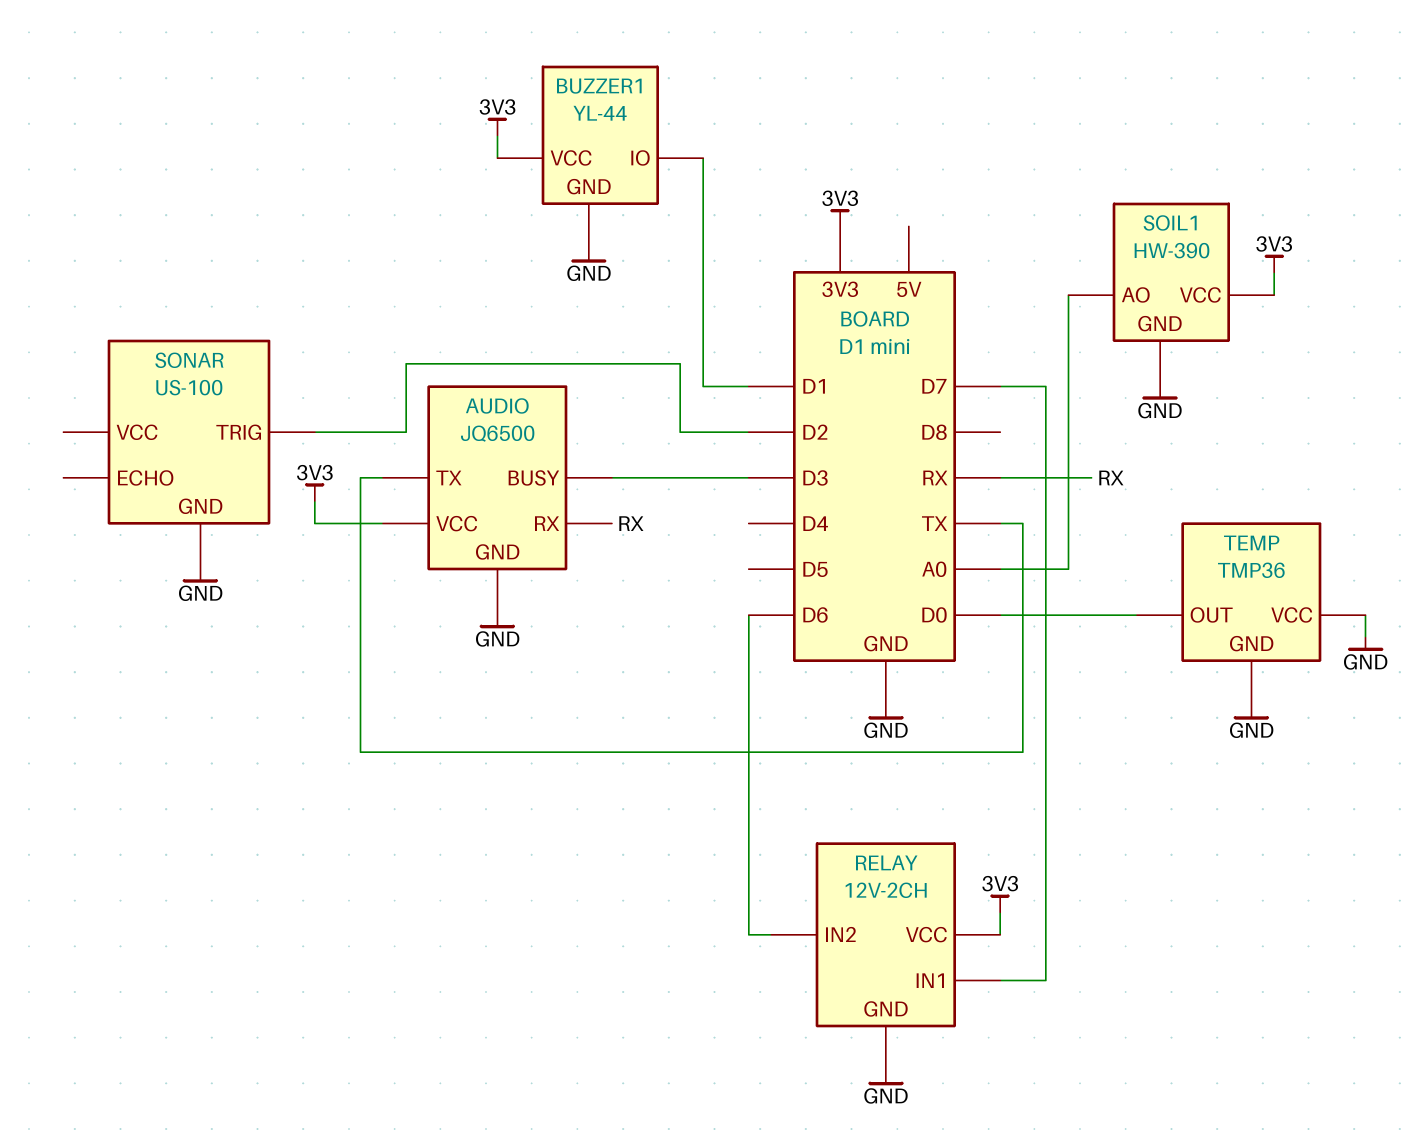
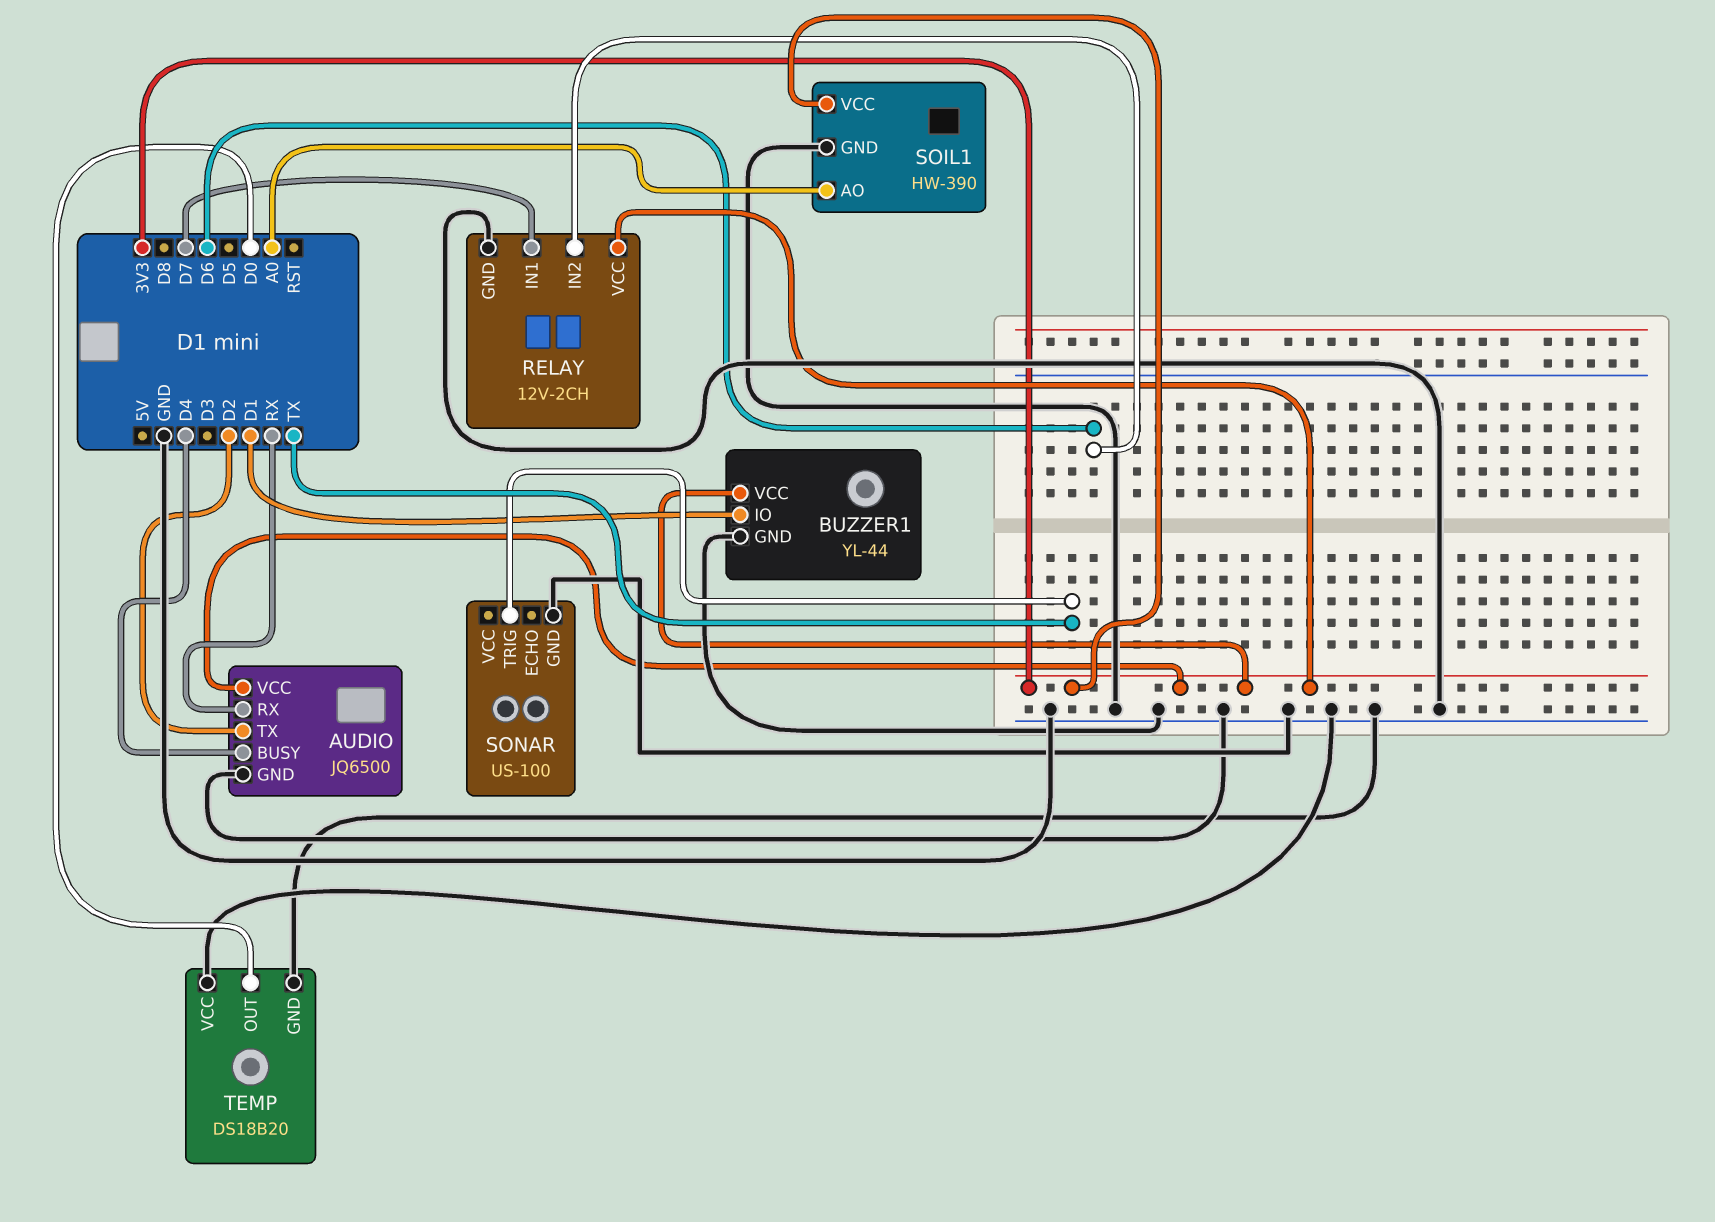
AUDIO pin BUSY: D3 -> D4
AUDIO pin TX: TX -> D2
SONAR pin TRIG: D2 -> TX
TEMP: TMP36 -> DS18B20

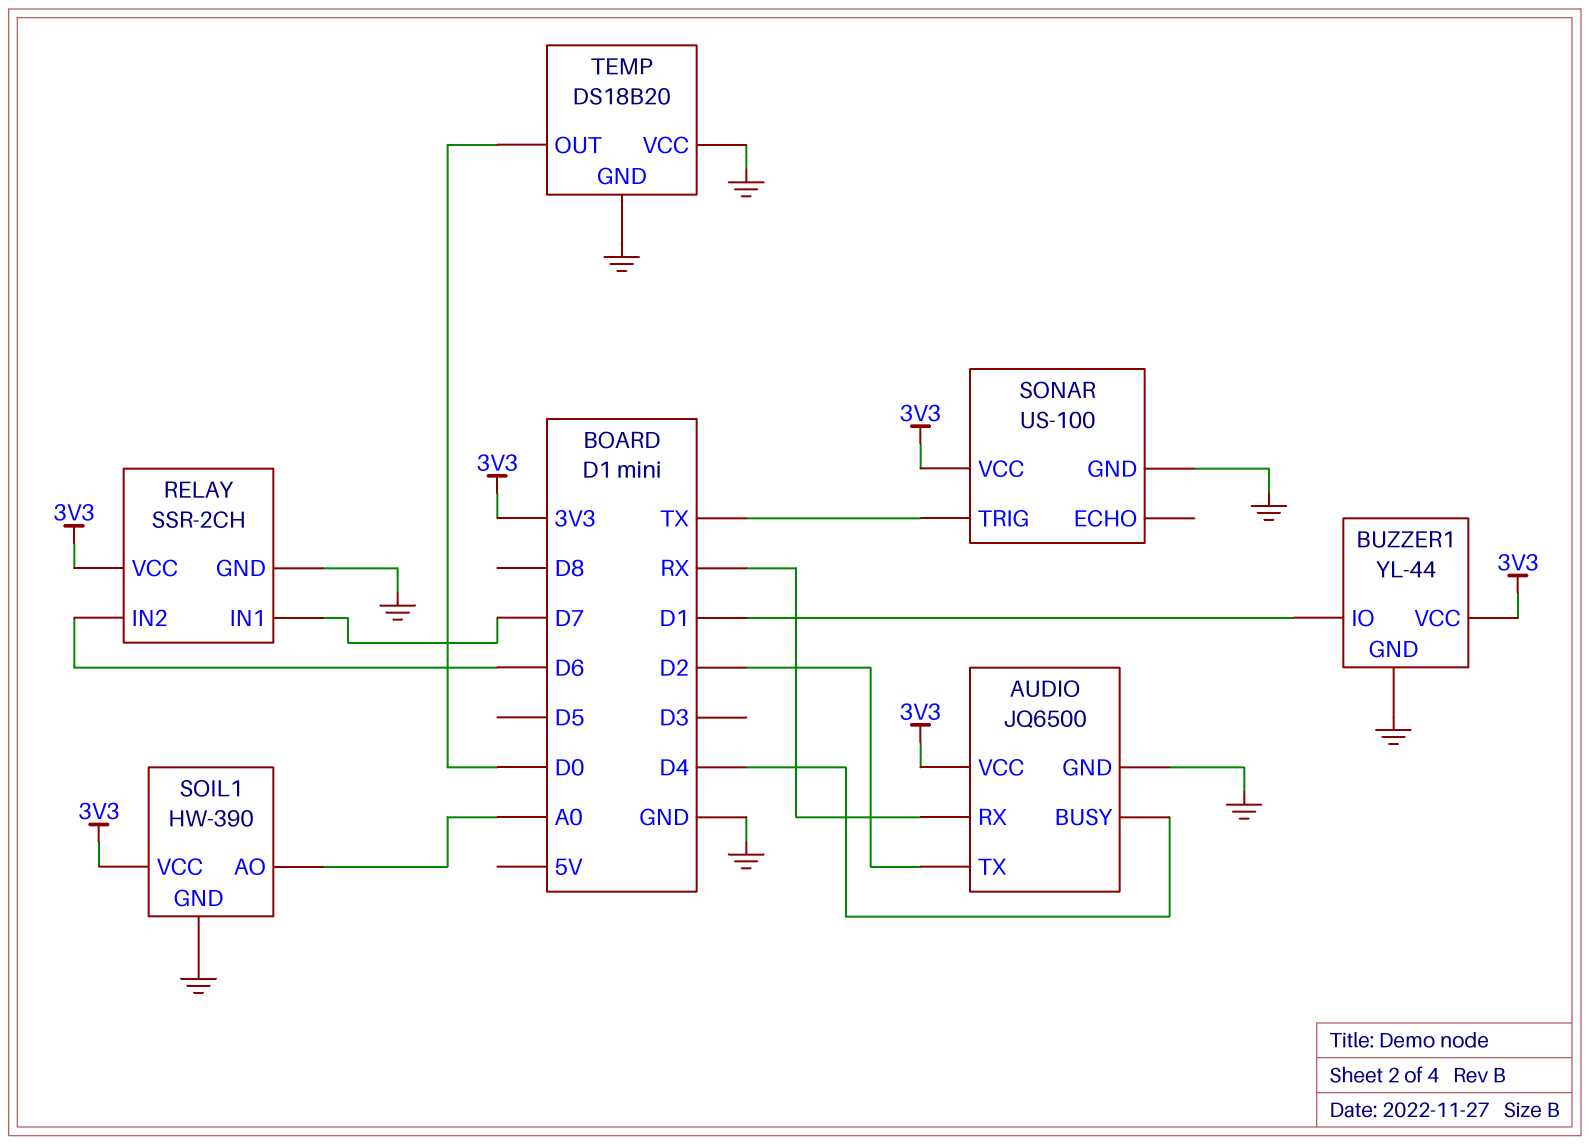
RELAY: 12V-2CH -> SSR-2CH
SONAR pin VCC: none -> 3V3

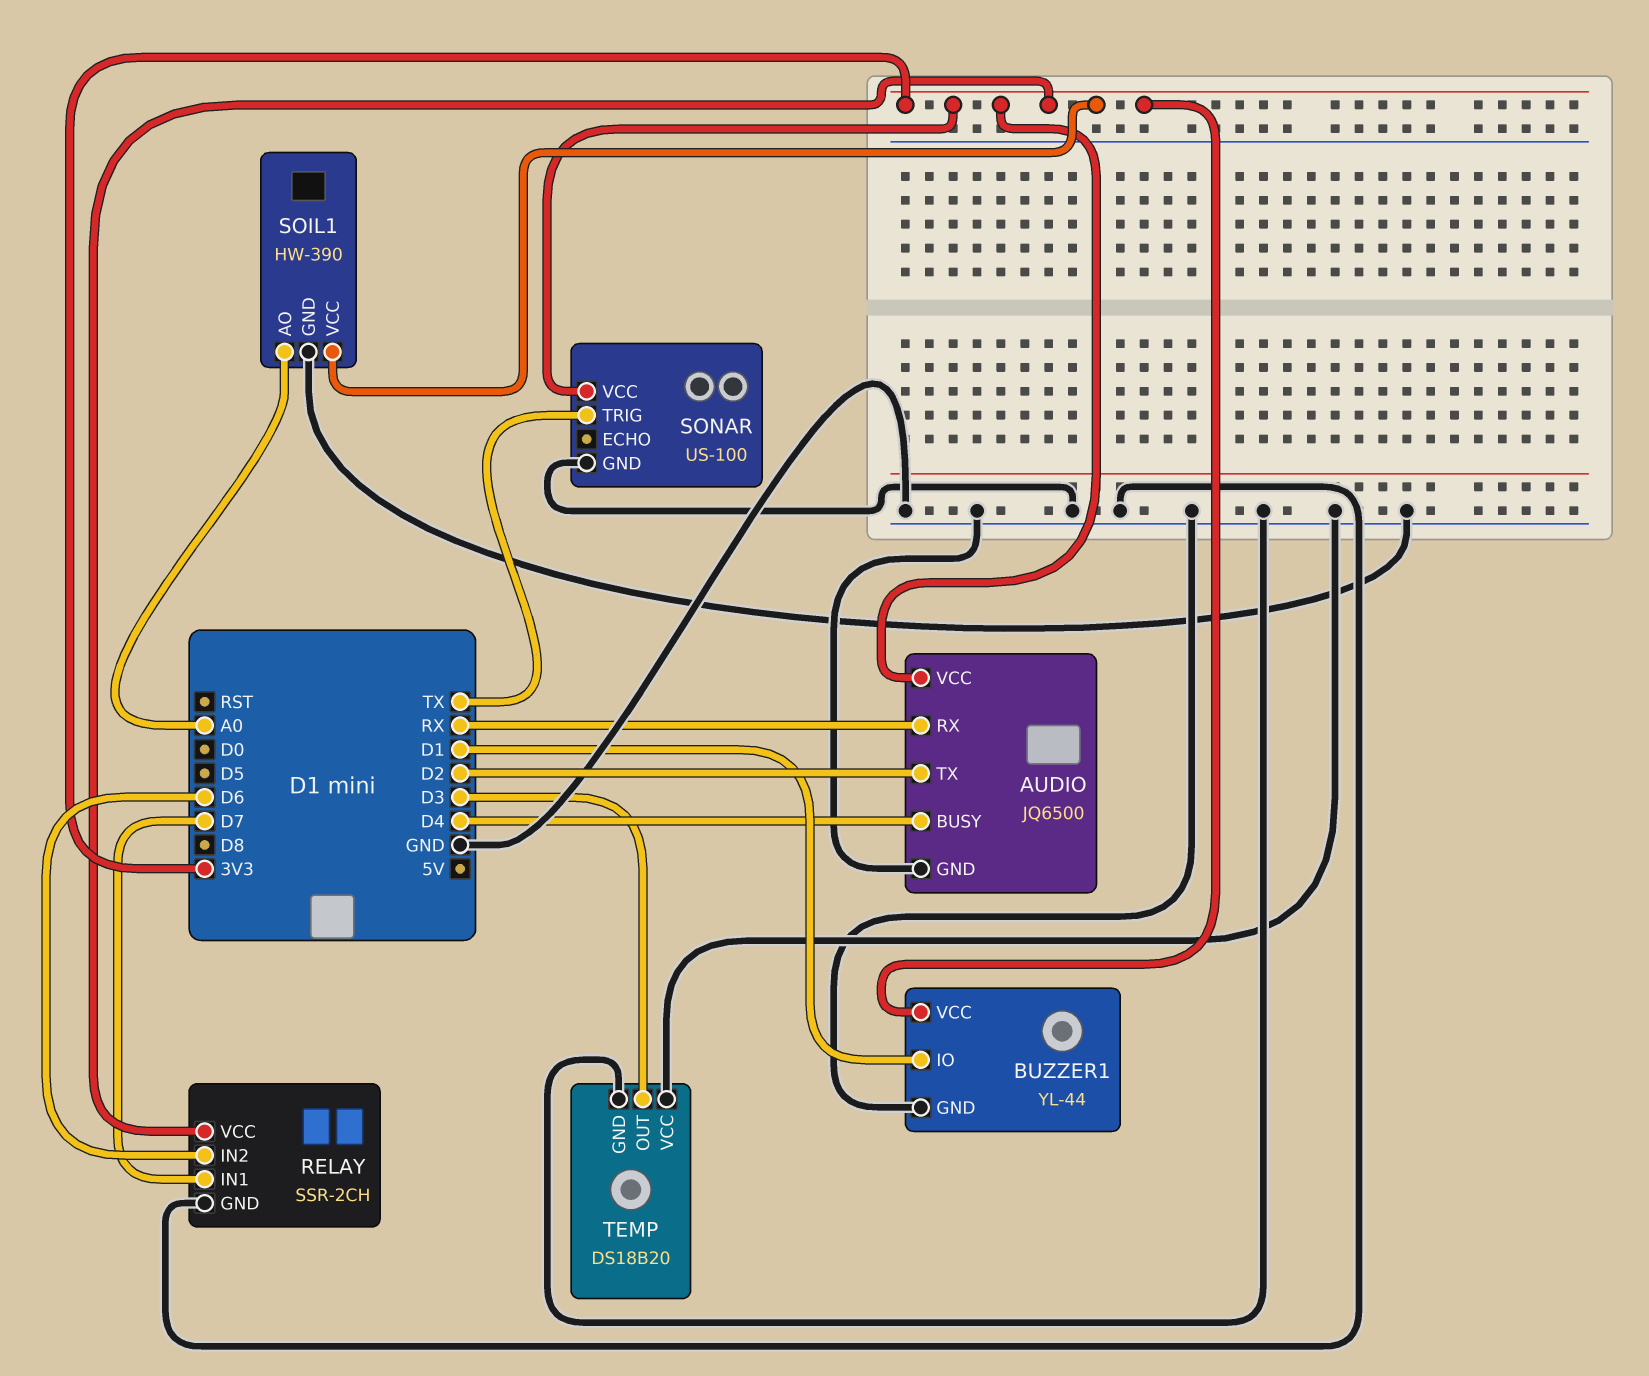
TEMP pin OUT: D0 -> D3

